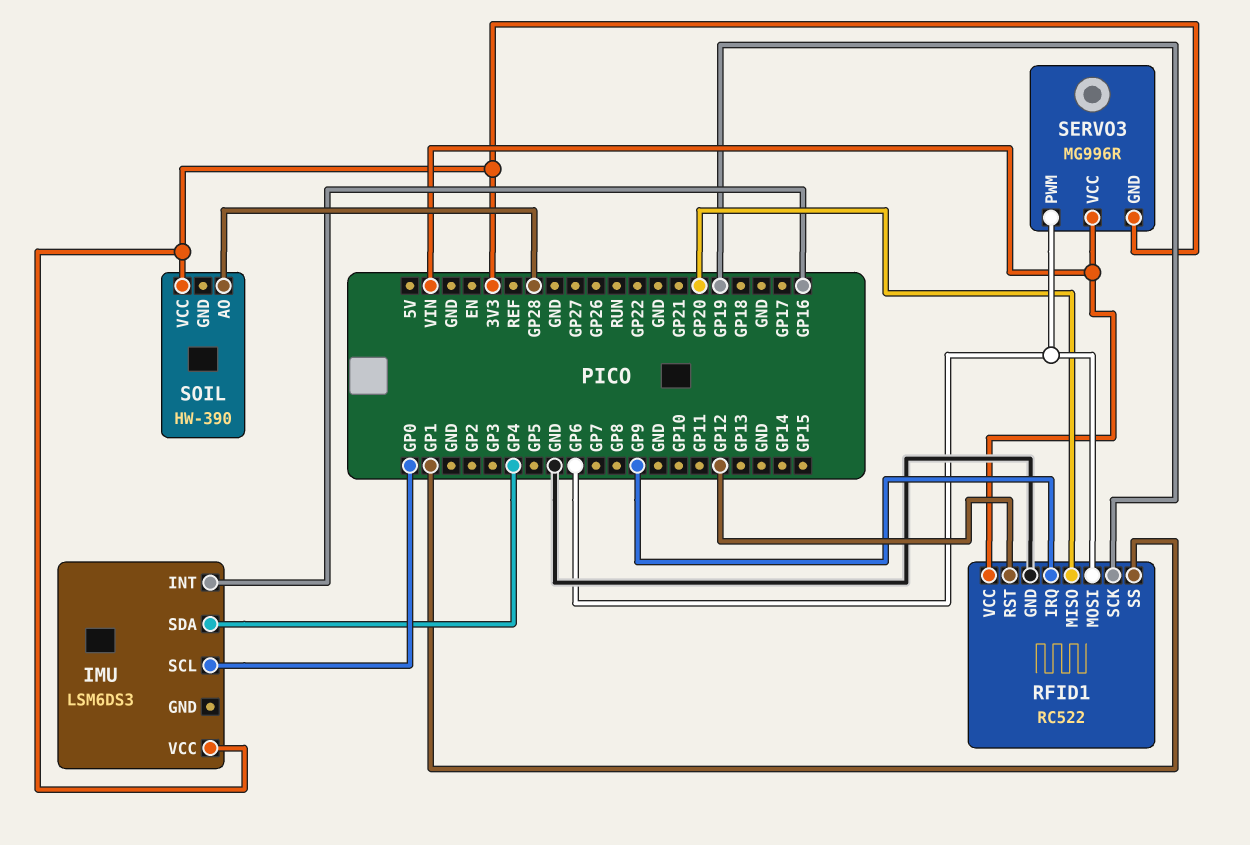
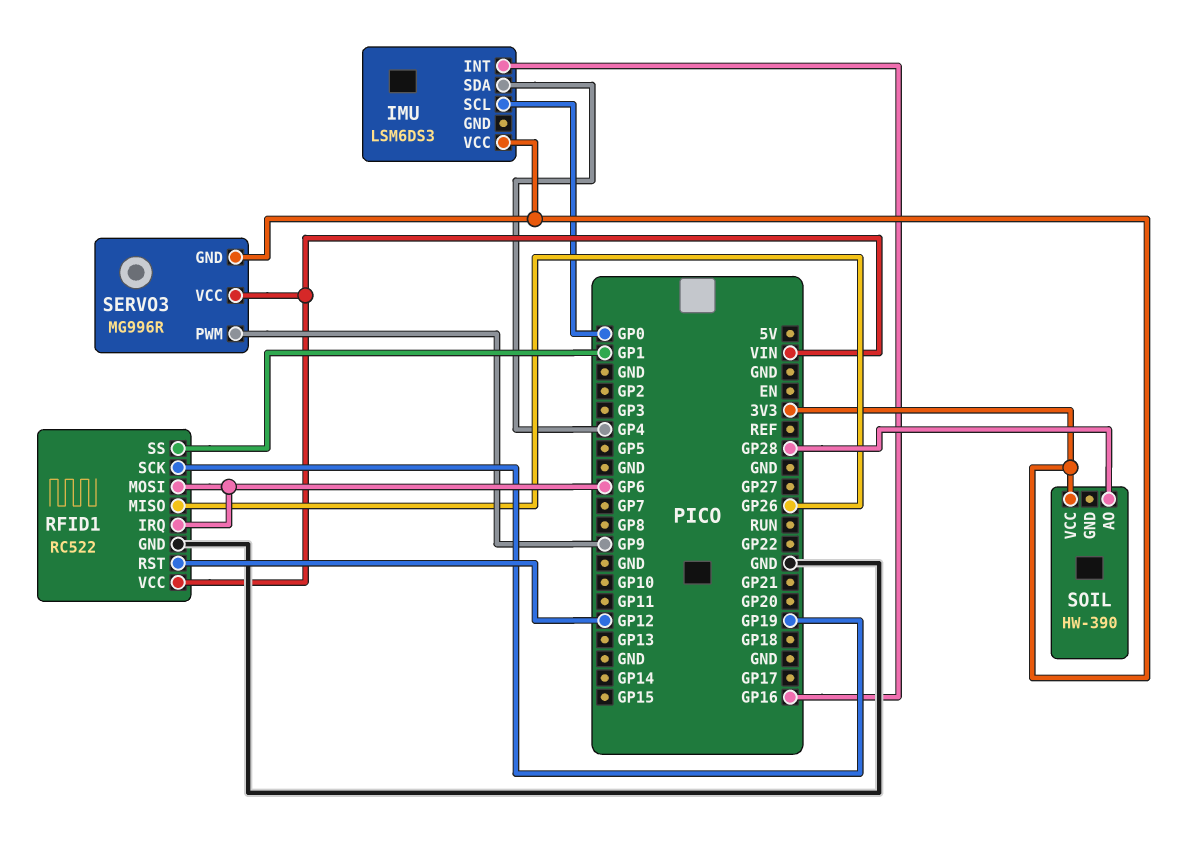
RFID1 pin IRQ: GP9 -> GP6
RFID1 pin MISO: GP20 -> GP26
SERVO3 pin PWM: GP6 -> GP9

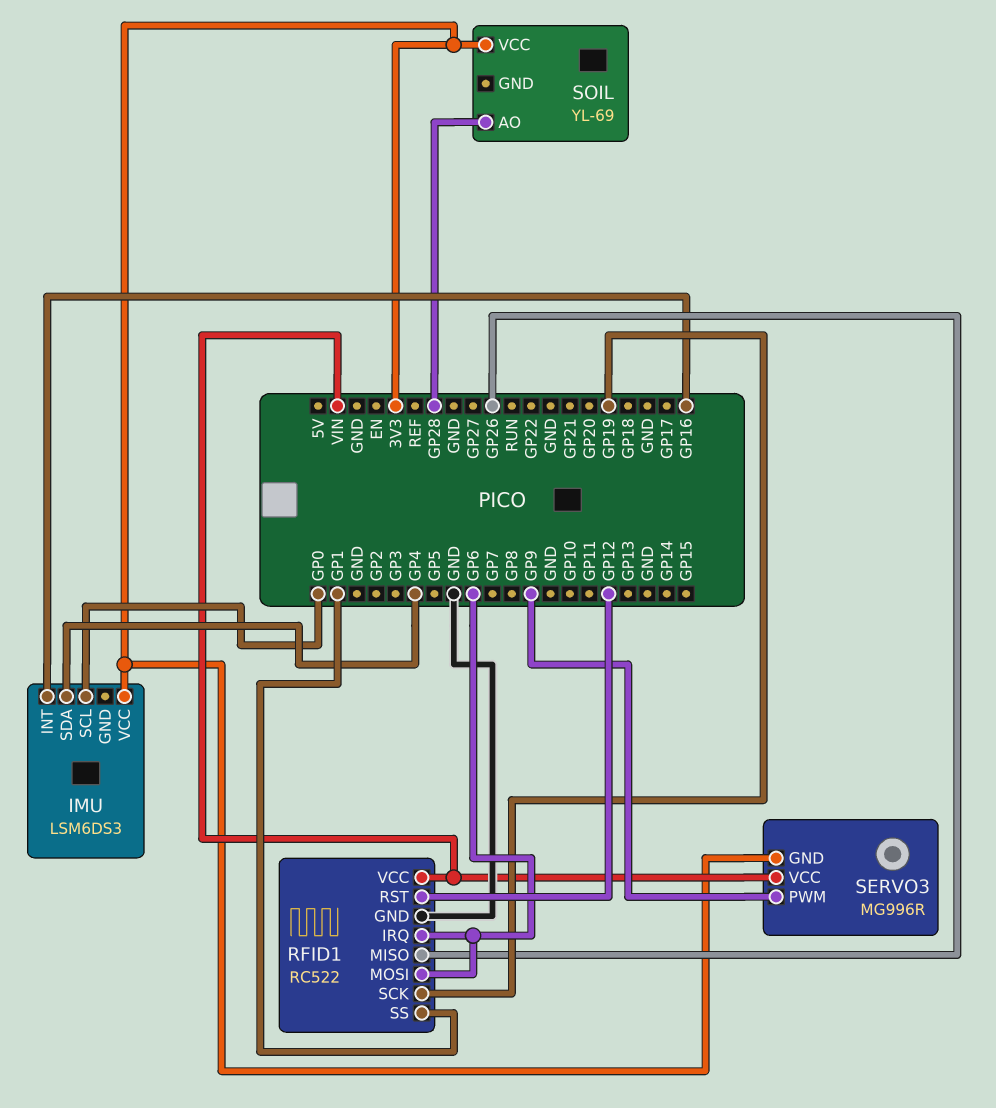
SOIL: HW-390 -> YL-69

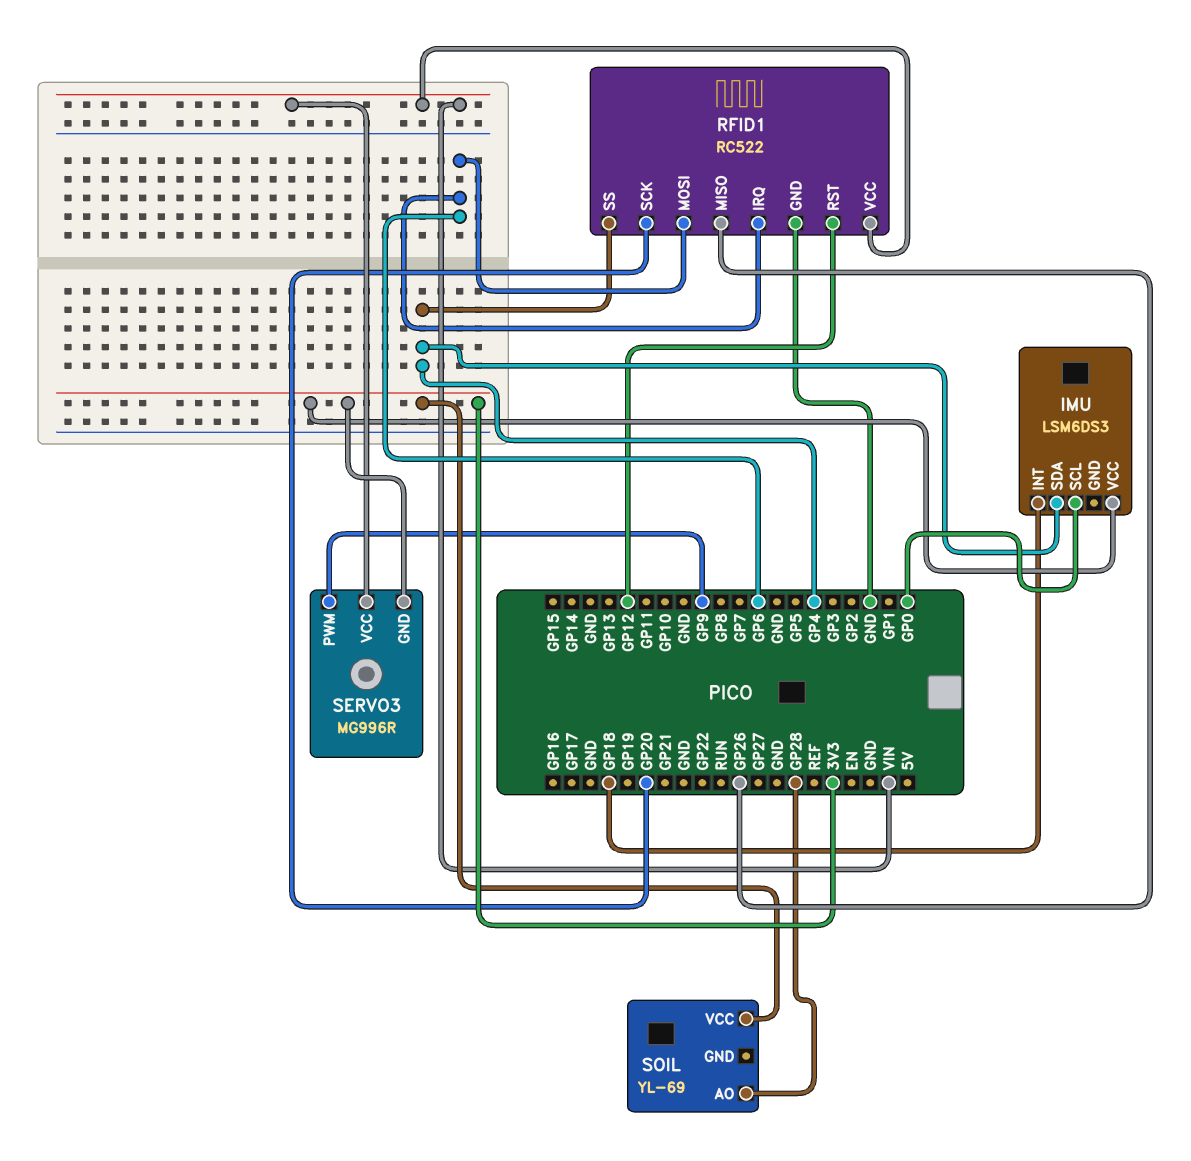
IMU pin INT: GP16 -> GP18
RFID1 pin SCK: GP19 -> GP20
RFID1 pin SS: GP1 -> GP4

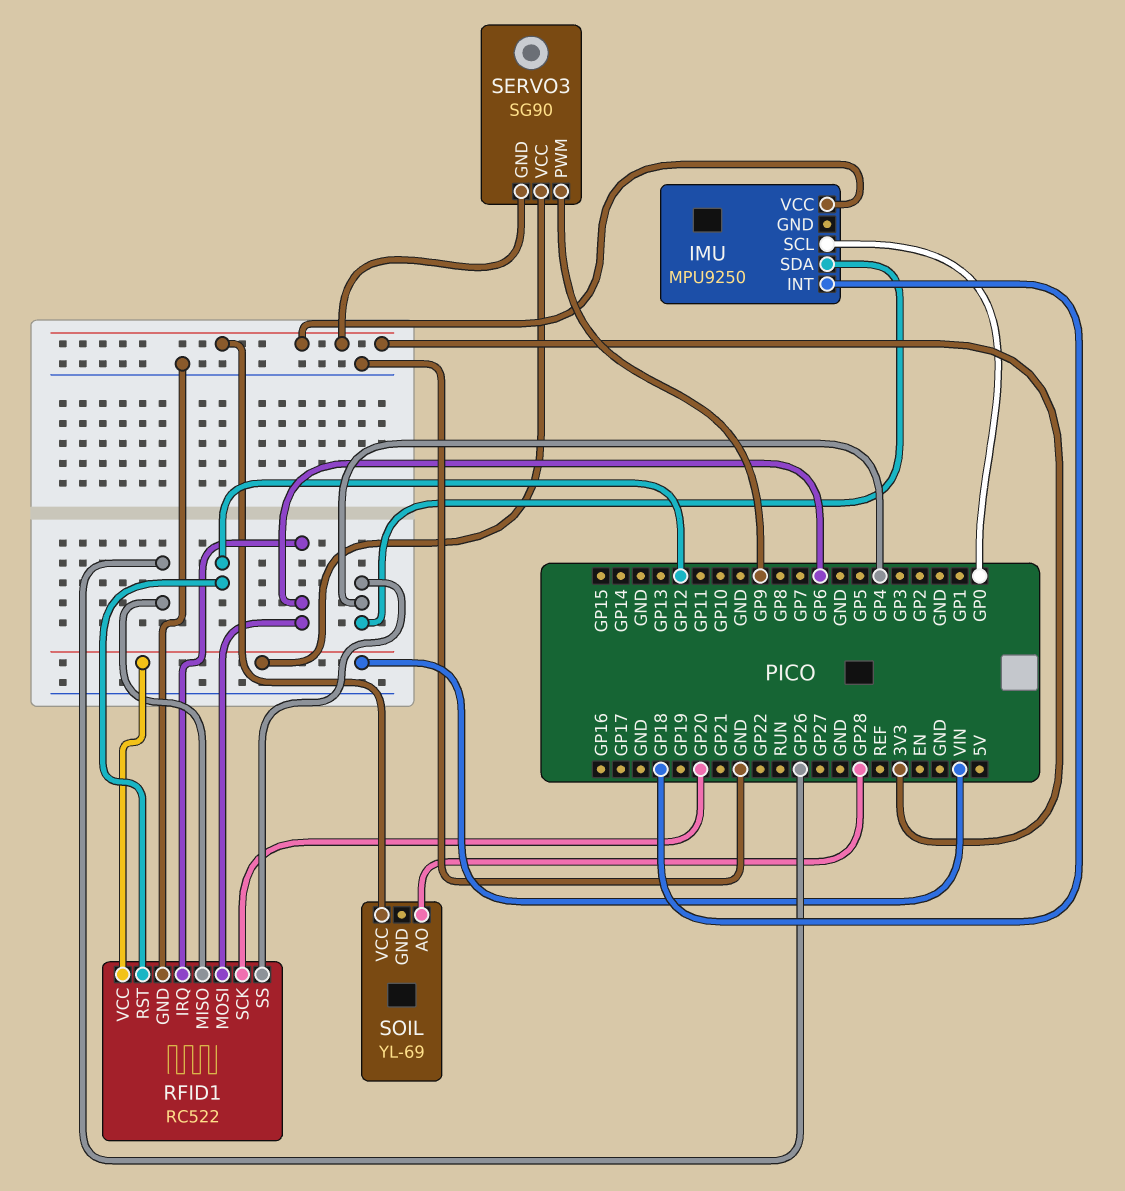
IMU: LSM6DS3 -> MPU9250
SERVO3: MG996R -> SG90

